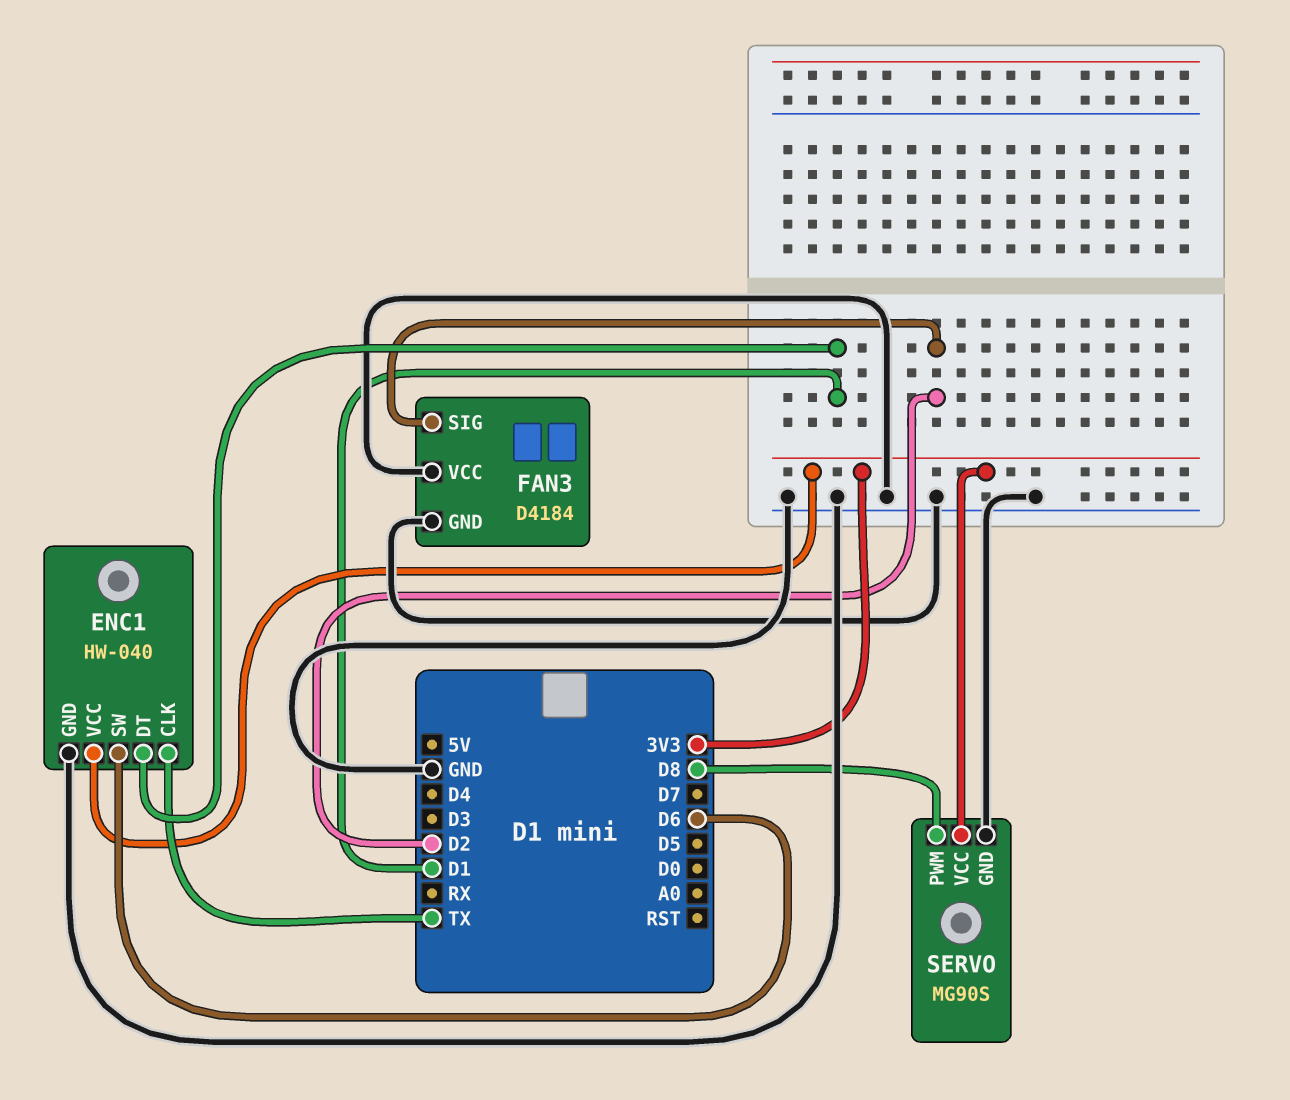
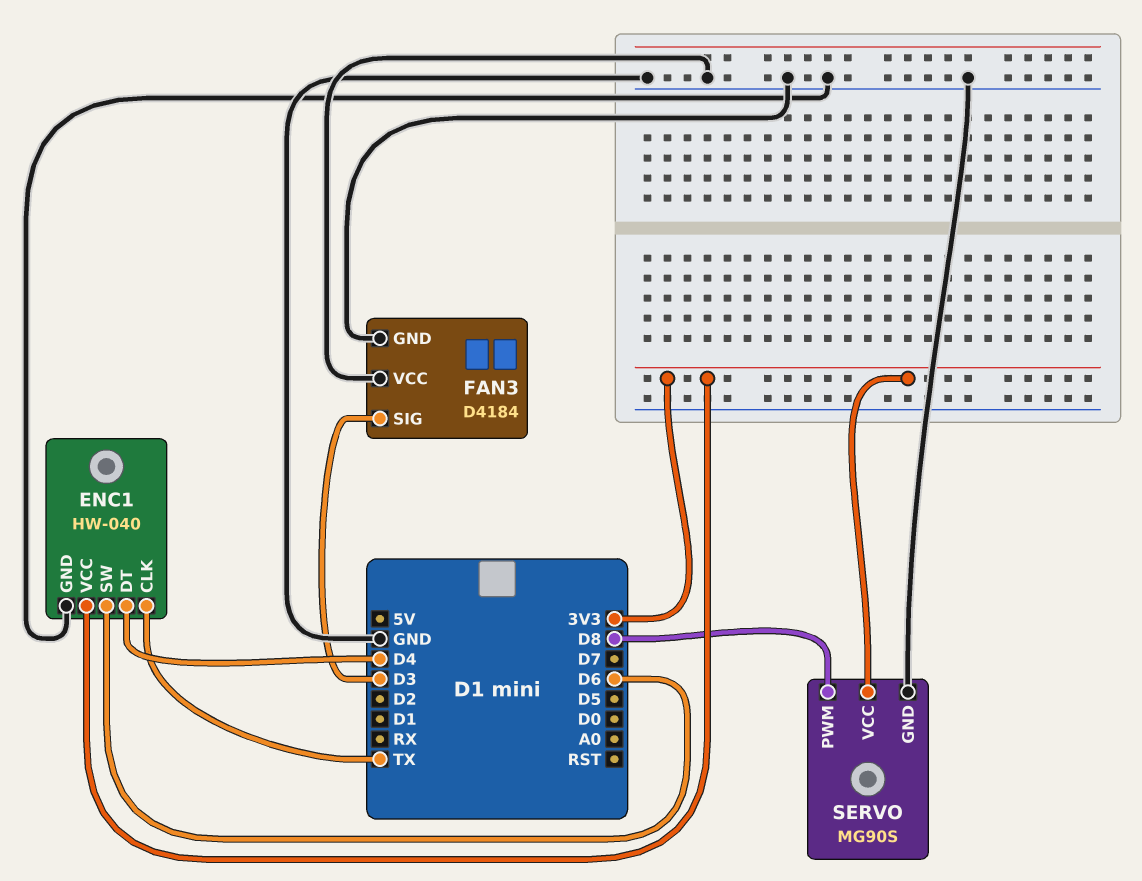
ENC1 pin DT: D1 -> D4
FAN3 pin SIG: D2 -> D3

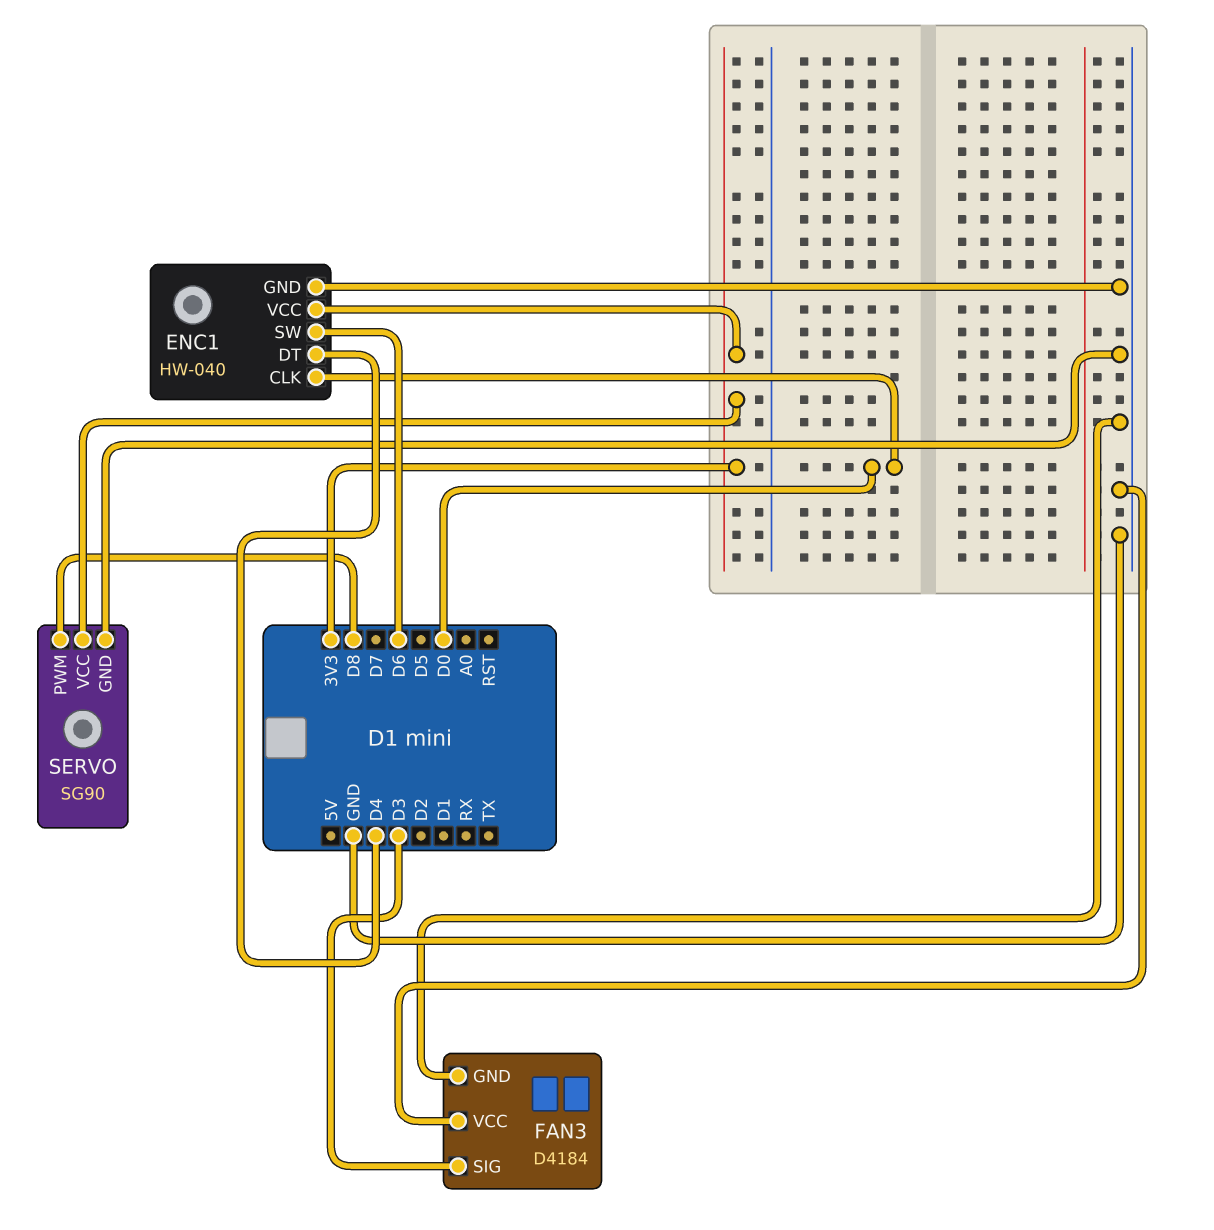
ENC1 pin CLK: TX -> D0
SERVO: MG90S -> SG90

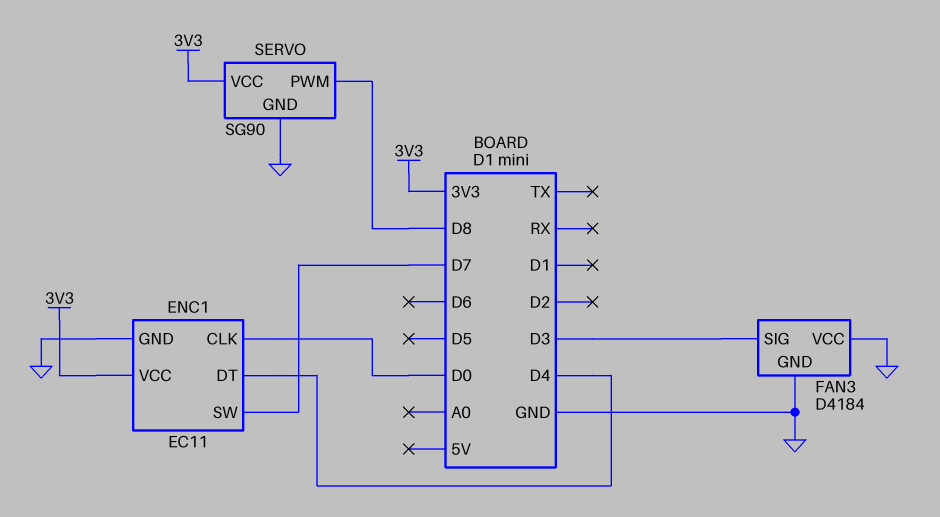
ENC1: HW-040 -> EC11
ENC1 pin SW: D6 -> D7

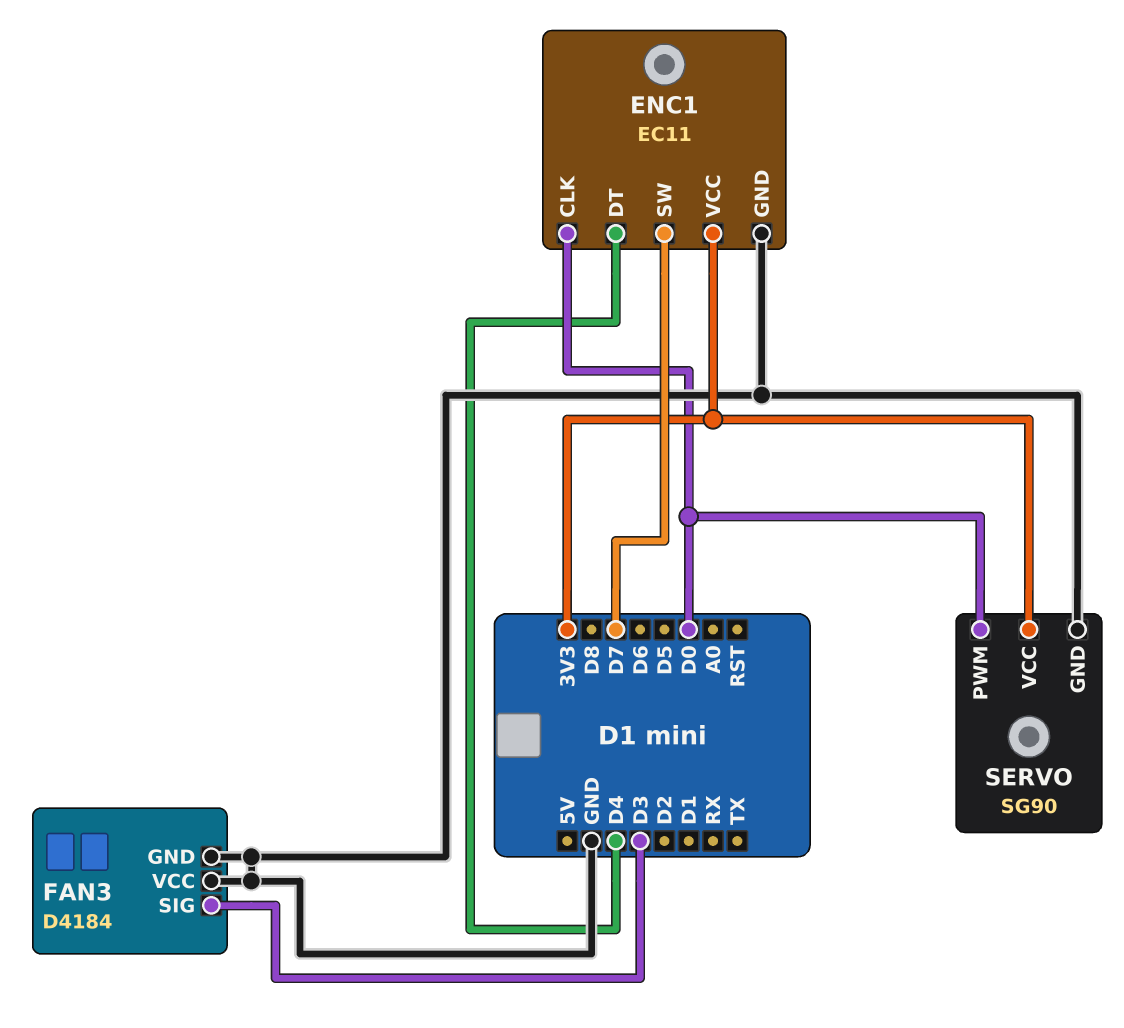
SERVO pin PWM: D8 -> D0

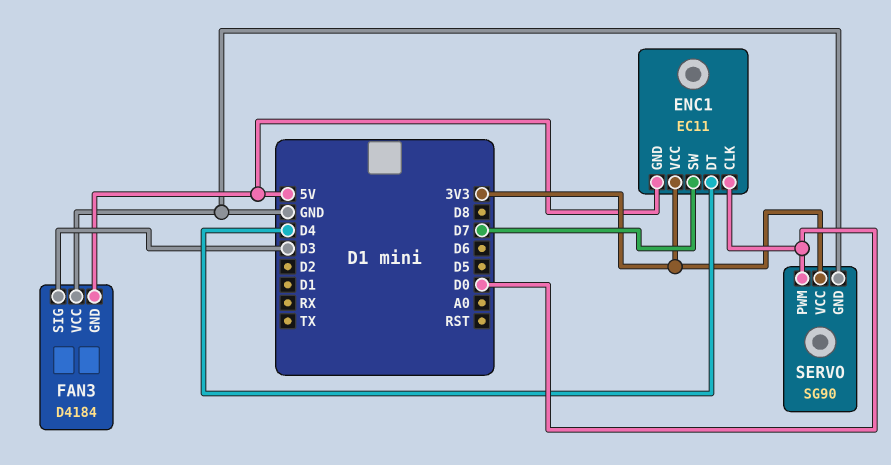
ENC1 pin GND: GND -> 5V
FAN3 pin GND: GND -> 5V

